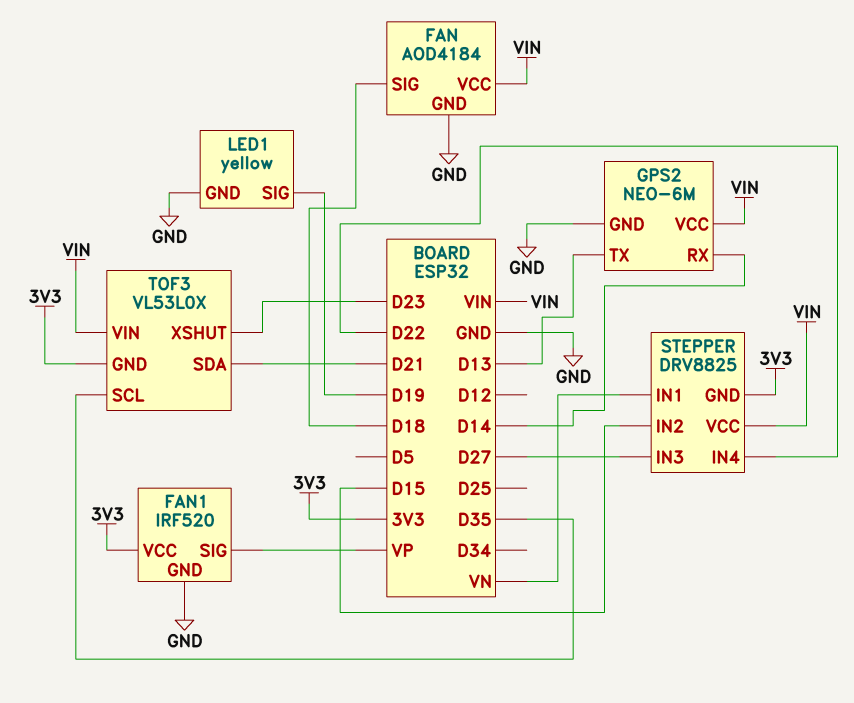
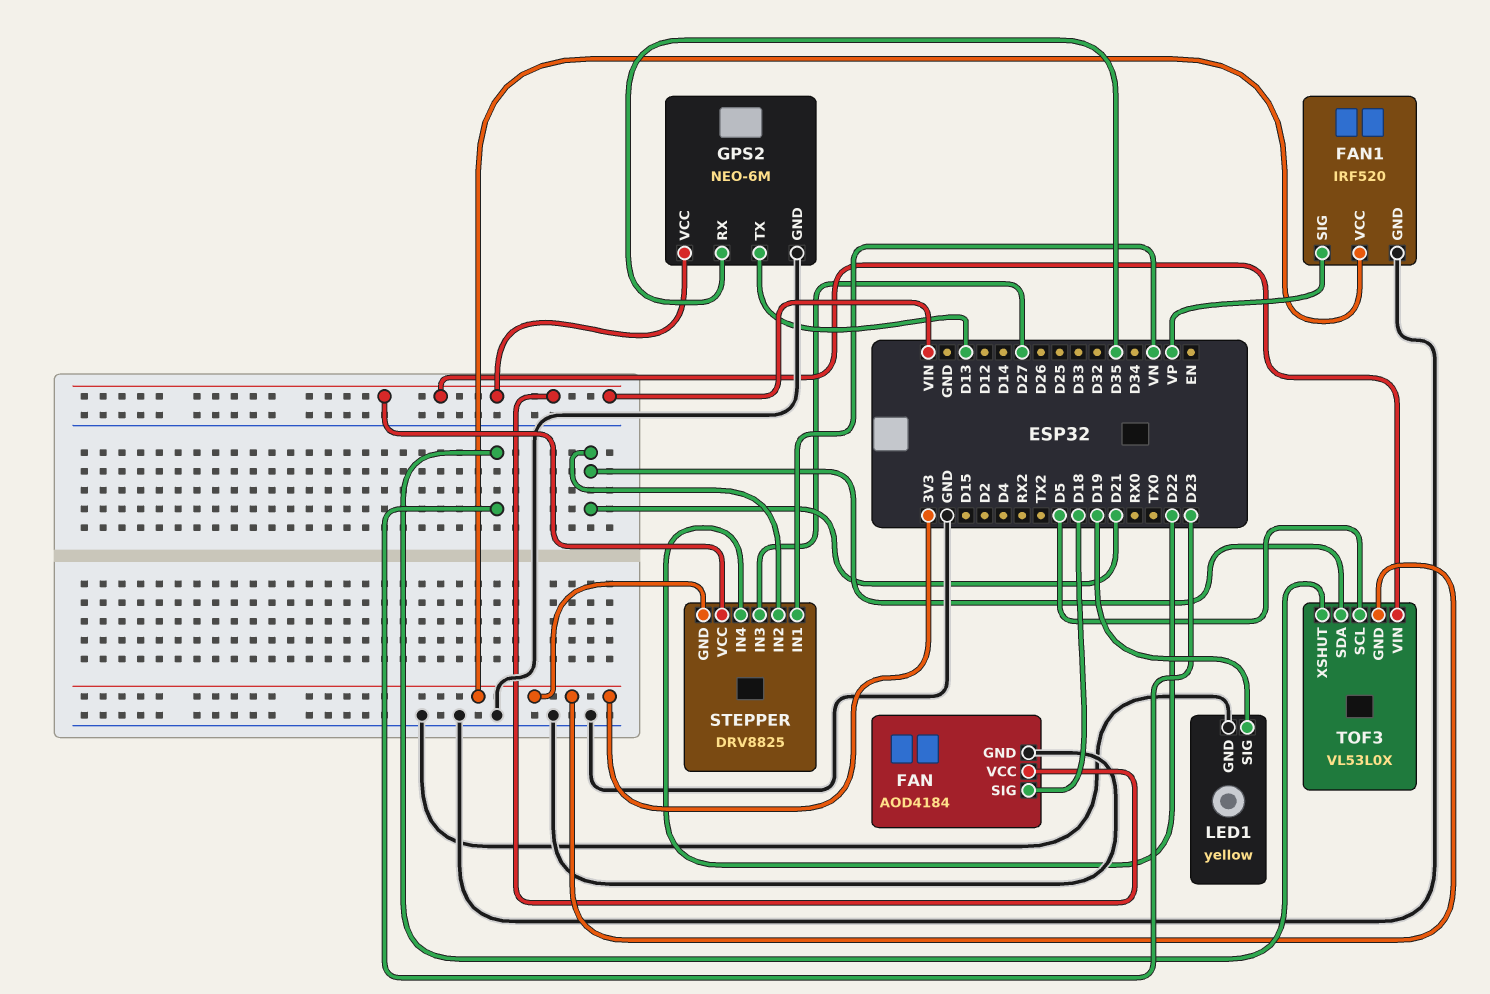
GPS2 pin RX: D14 -> D35
STEPPER pin IN2: D15 -> D21
TOF3 pin SCL: D35 -> D5

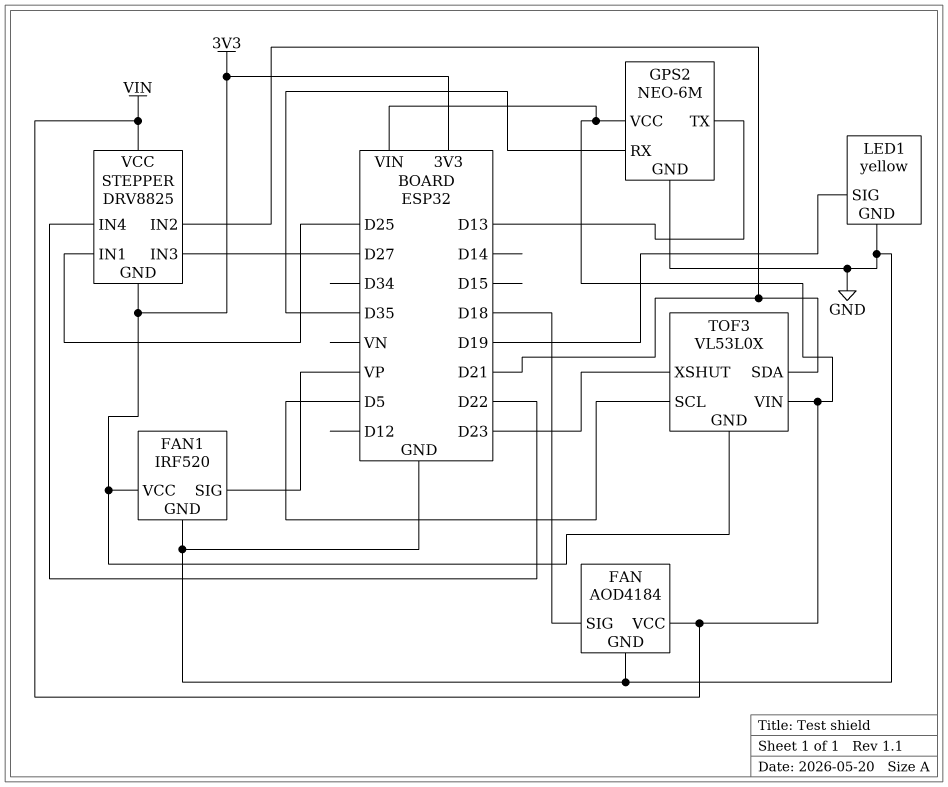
STEPPER pin IN1: VN -> D25

